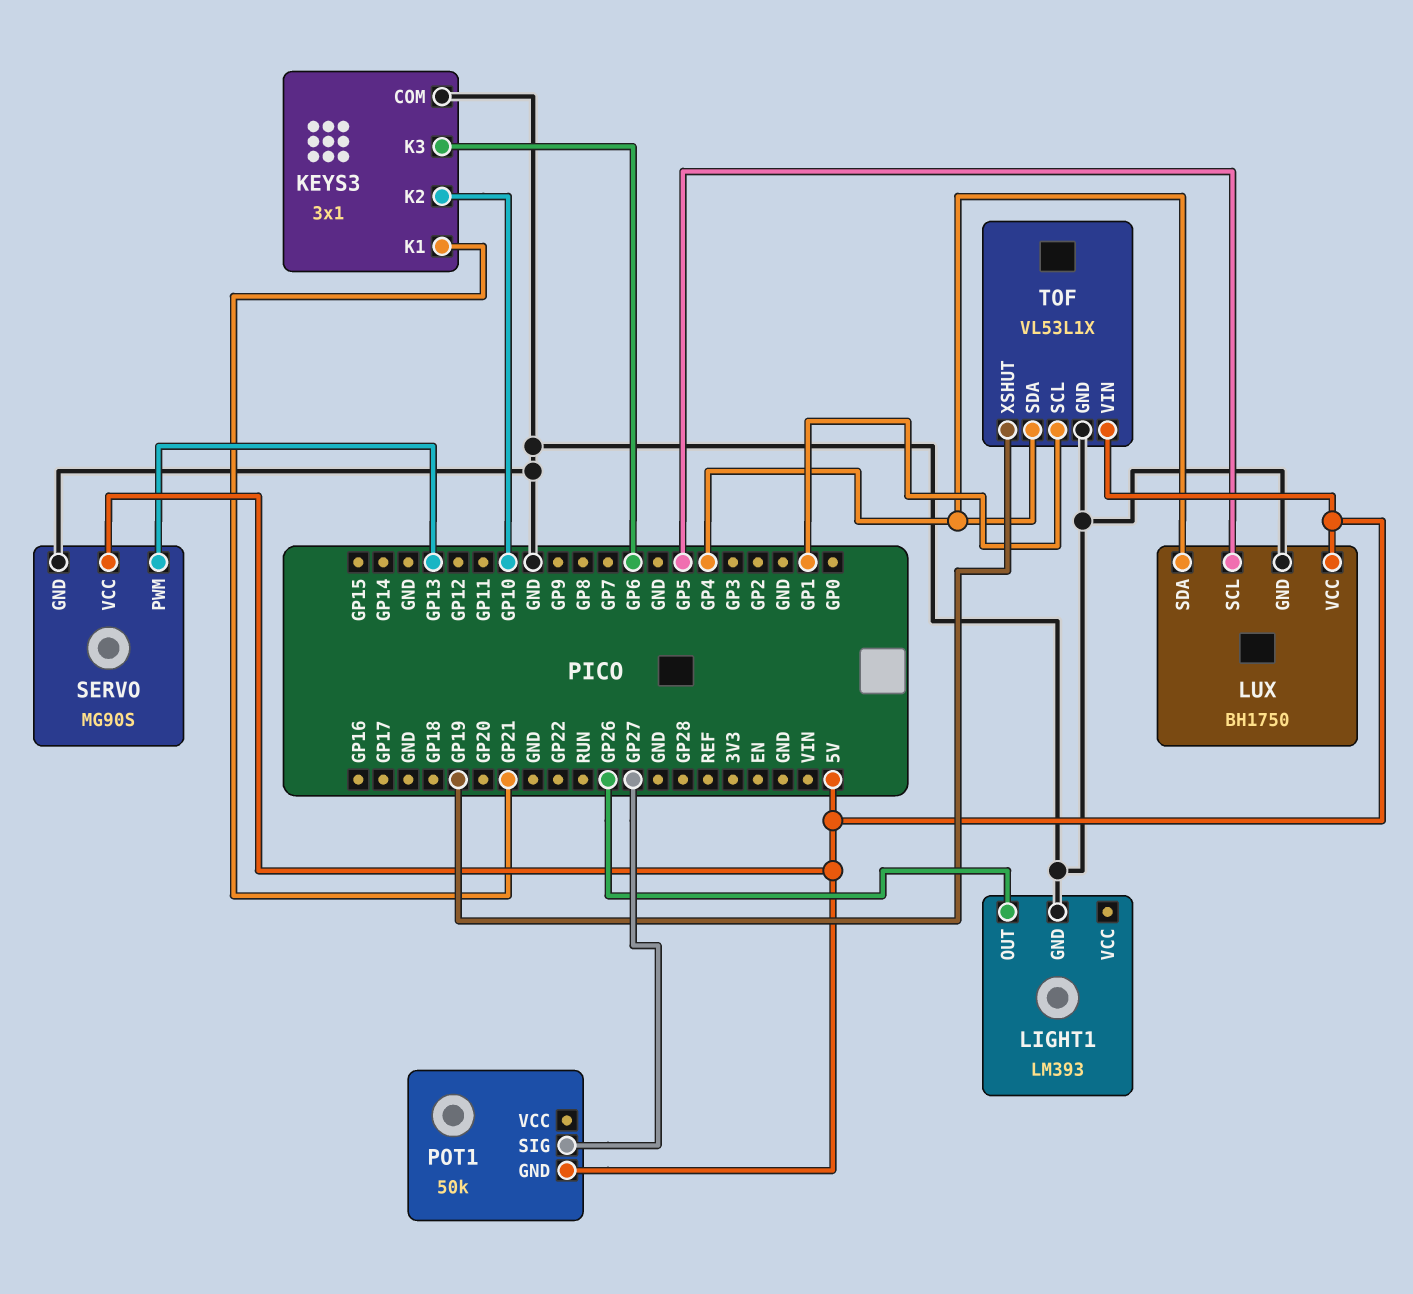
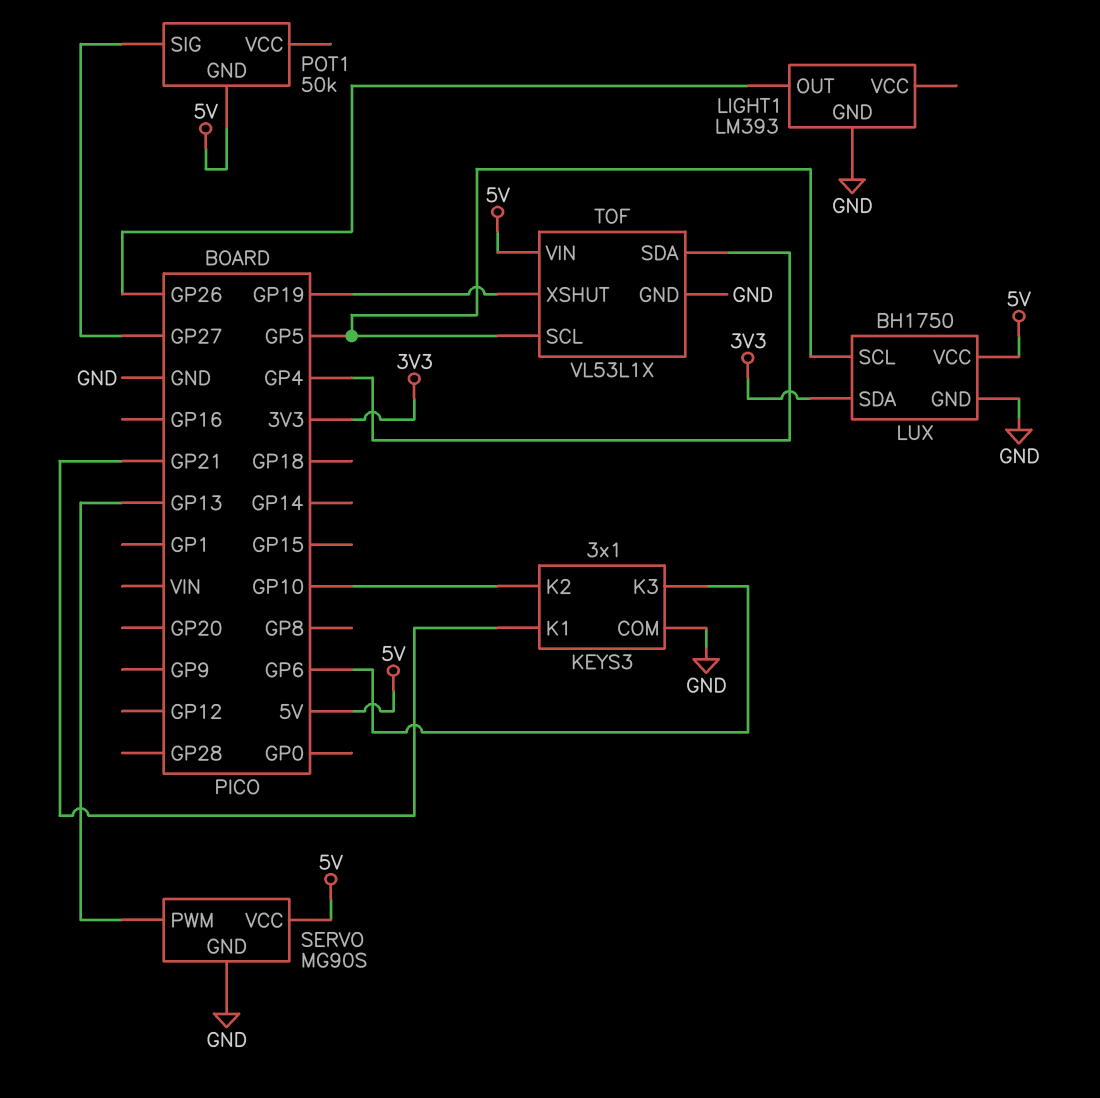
LUX pin SDA: GP4 -> 3V3
TOF pin SCL: GP1 -> GP5

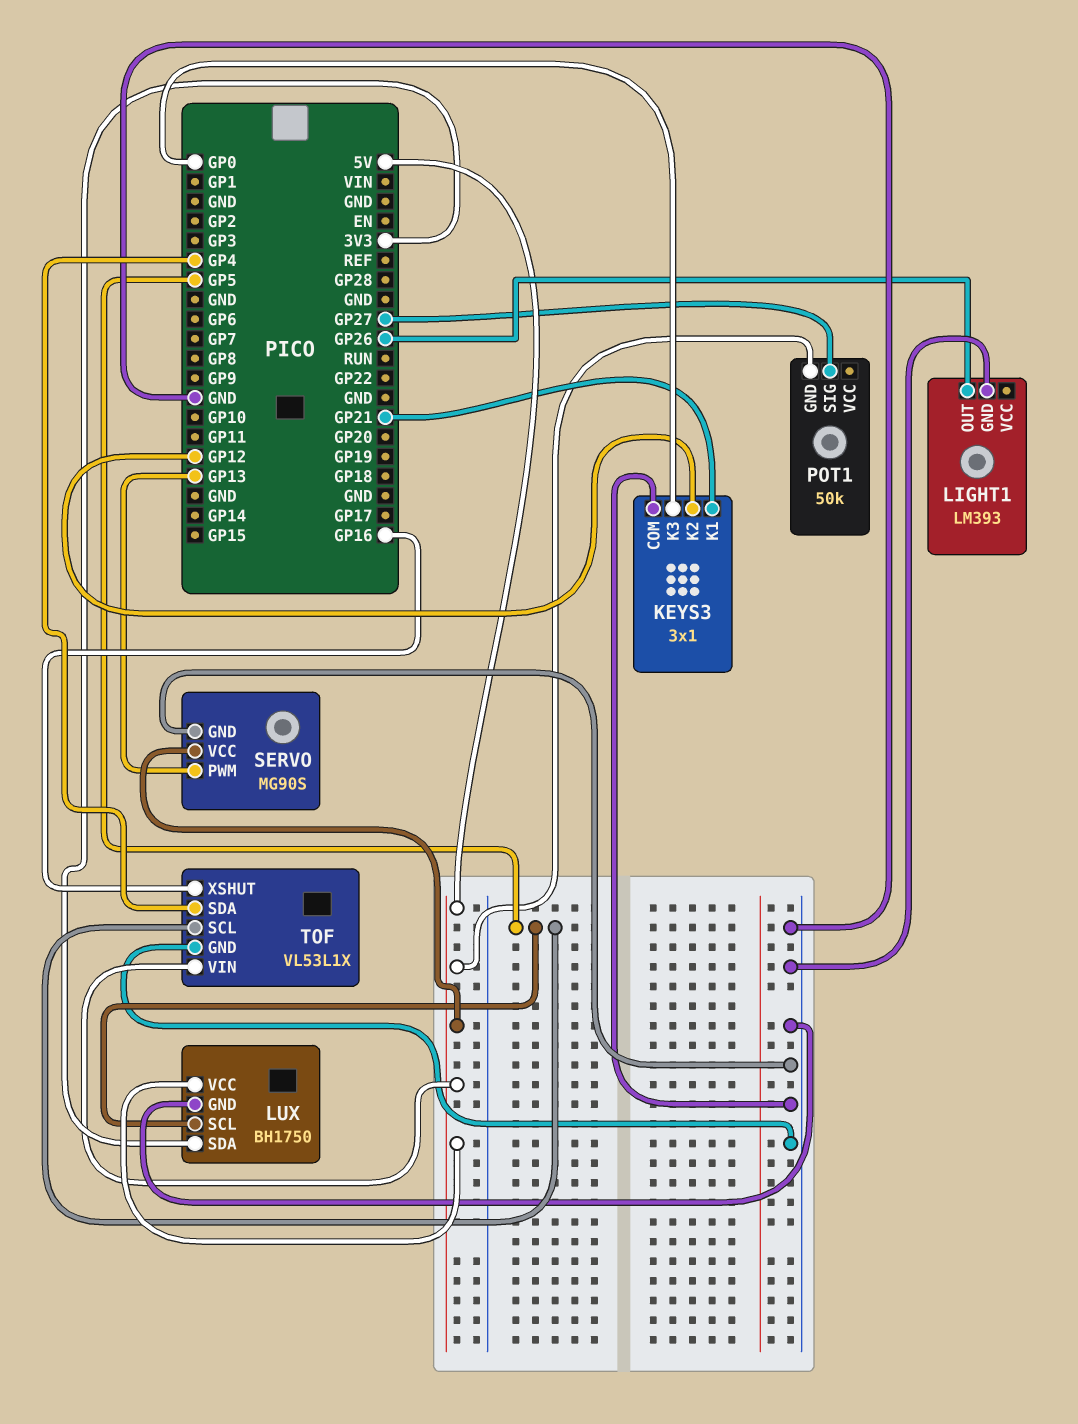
KEYS3 pin K2: GP10 -> GP12
KEYS3 pin K3: GP6 -> GP0
TOF pin XSHUT: GP19 -> GP16

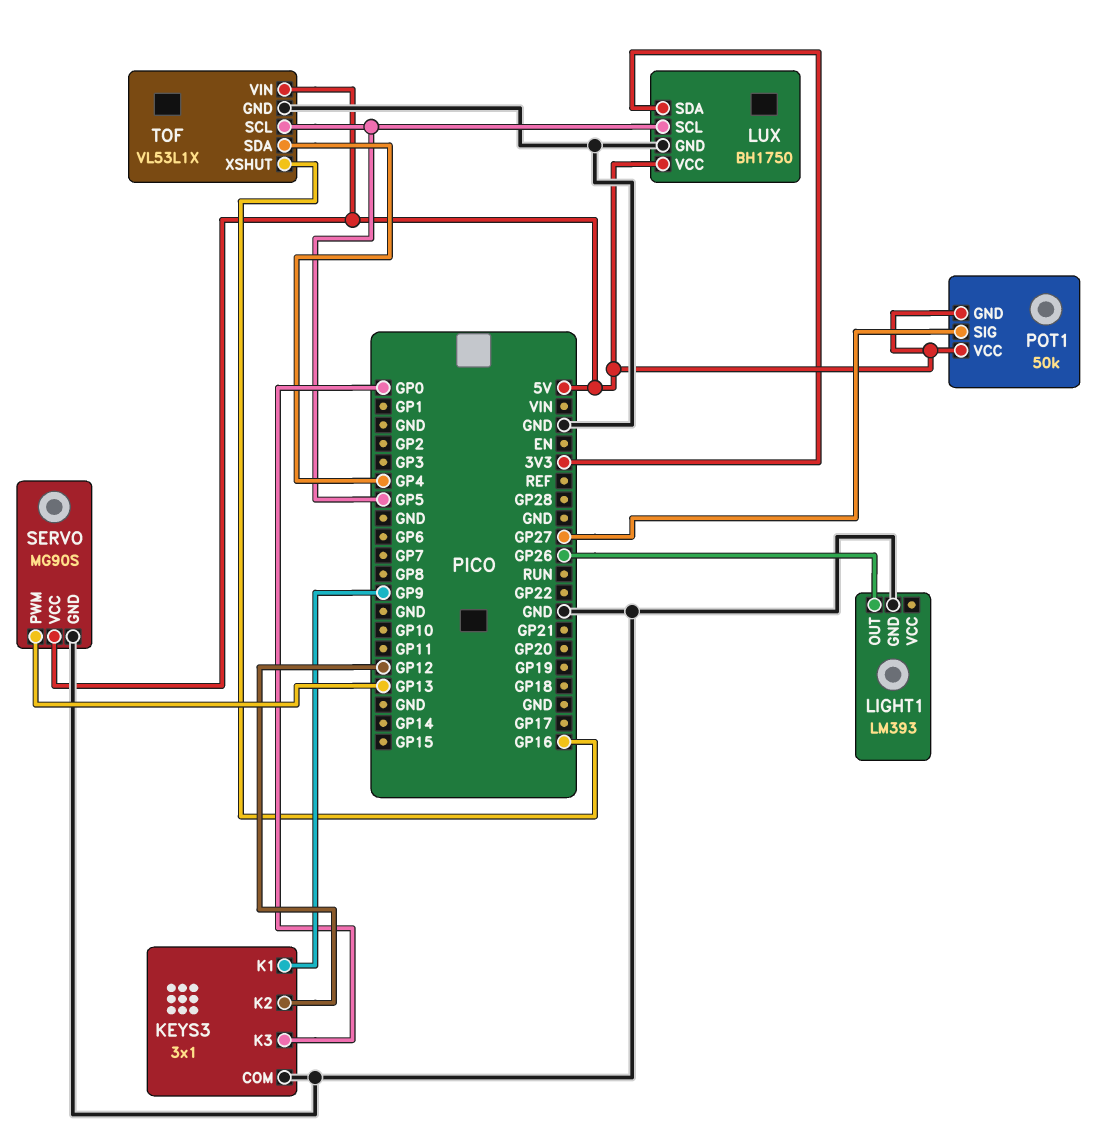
KEYS3 pin K1: GP21 -> GP9
POT1 pin VCC: none -> 5V

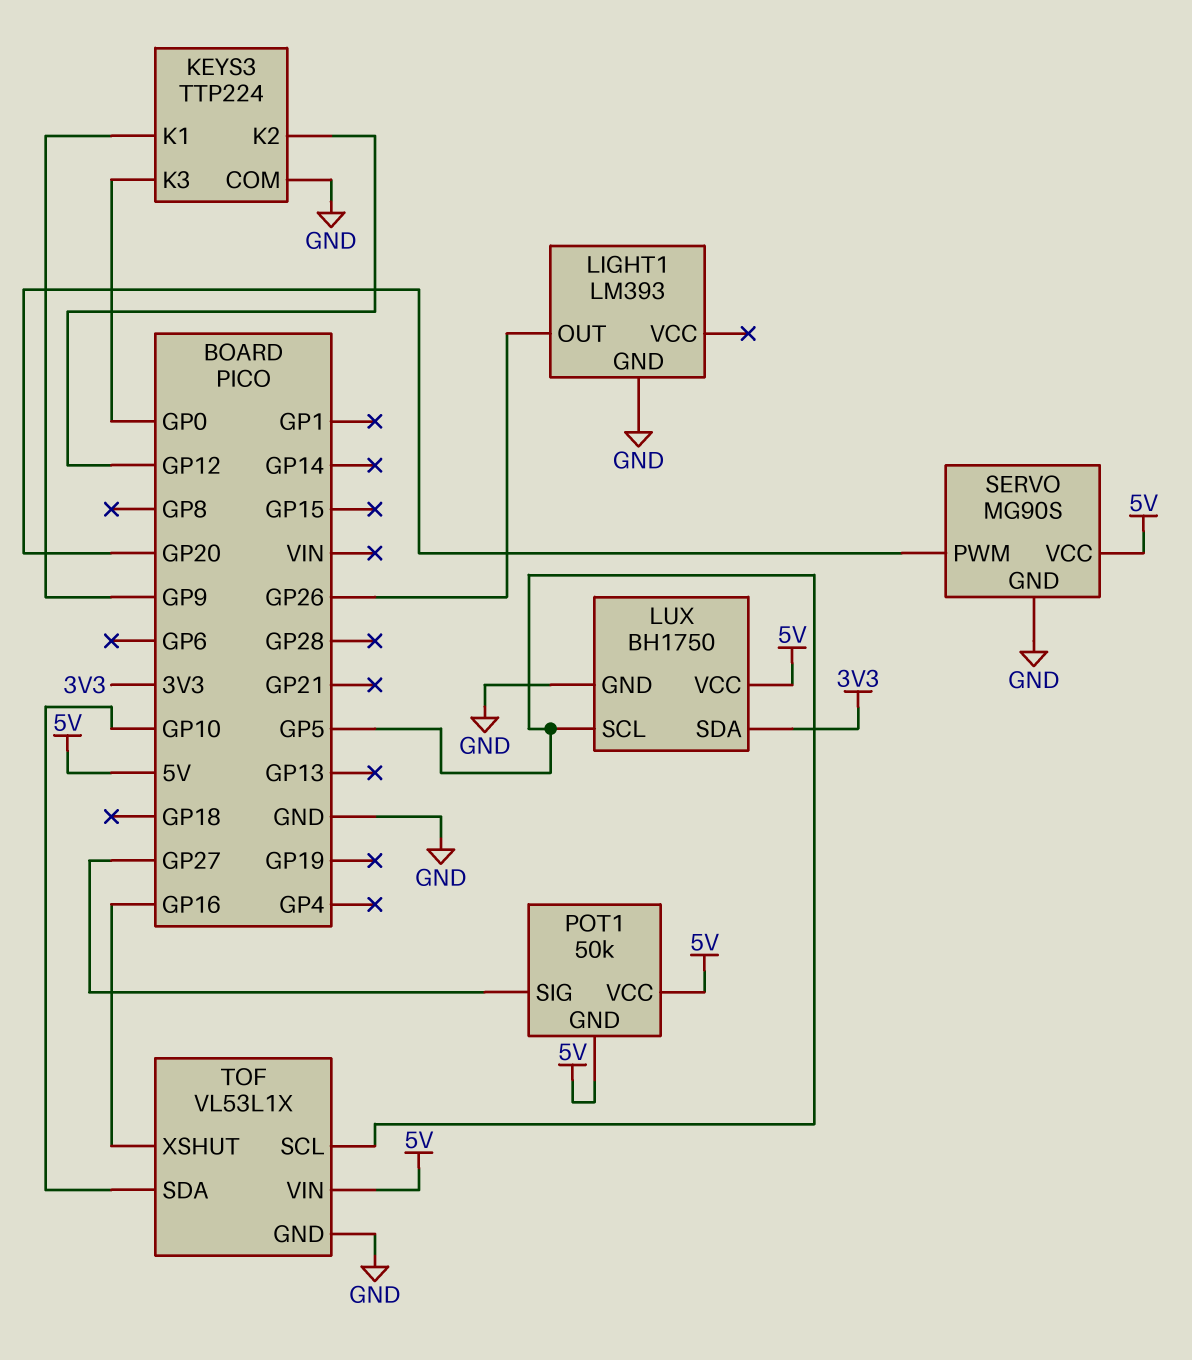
KEYS3: 3x1 -> TTP224
SERVO pin PWM: GP13 -> GP20
TOF pin SDA: GP4 -> GP10

